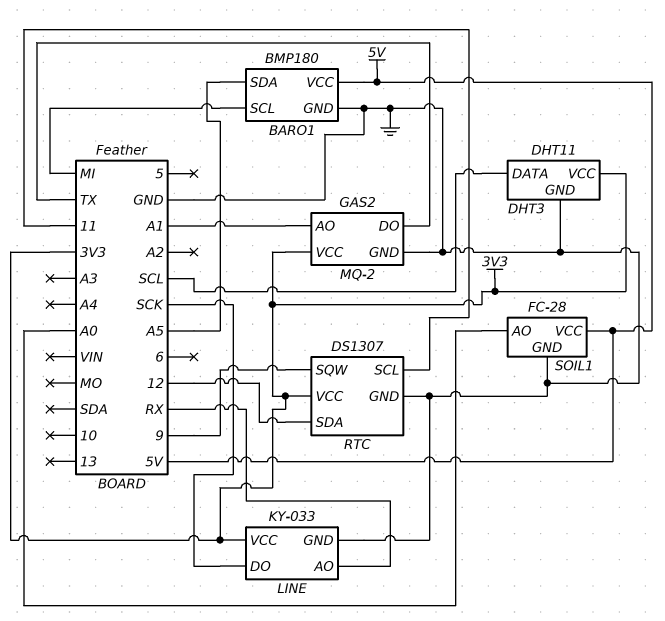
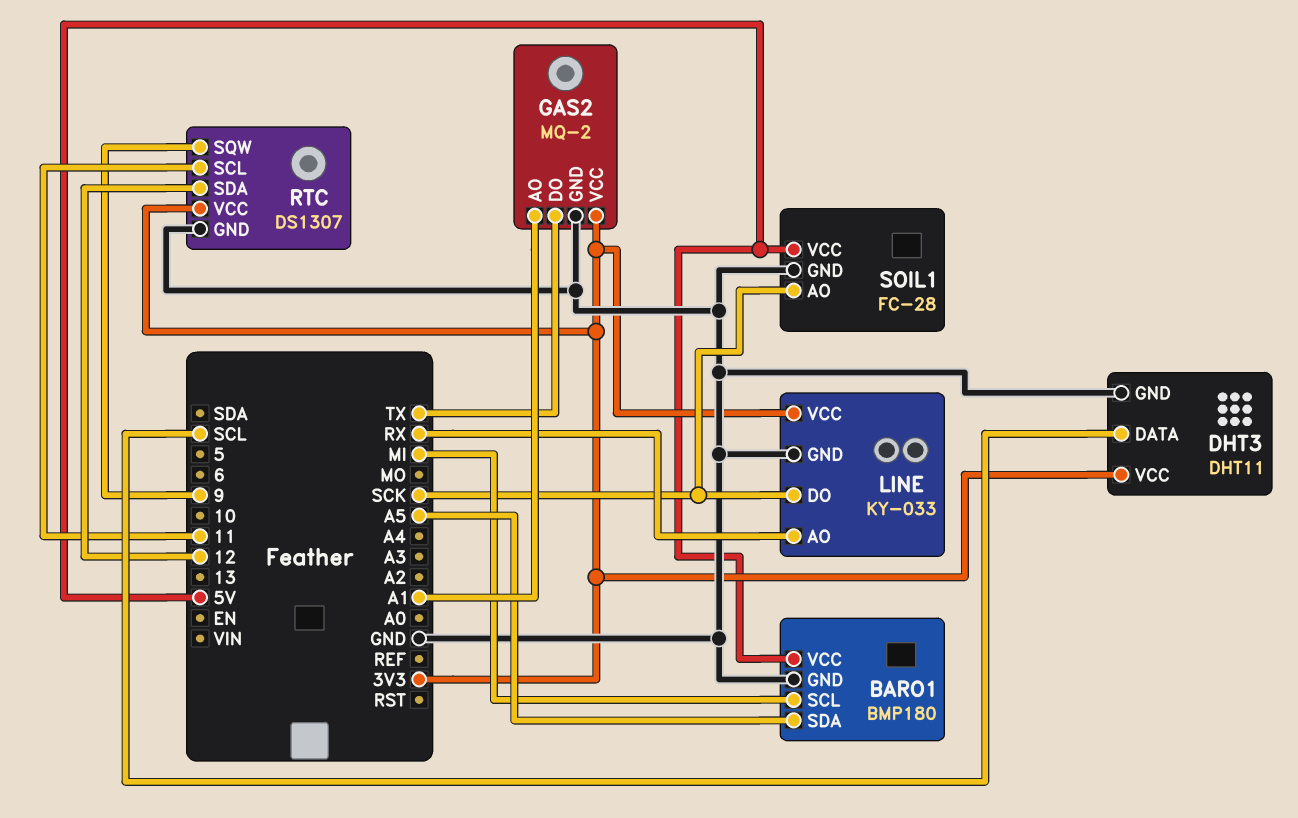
SOIL1 pin AO: A0 -> SCK

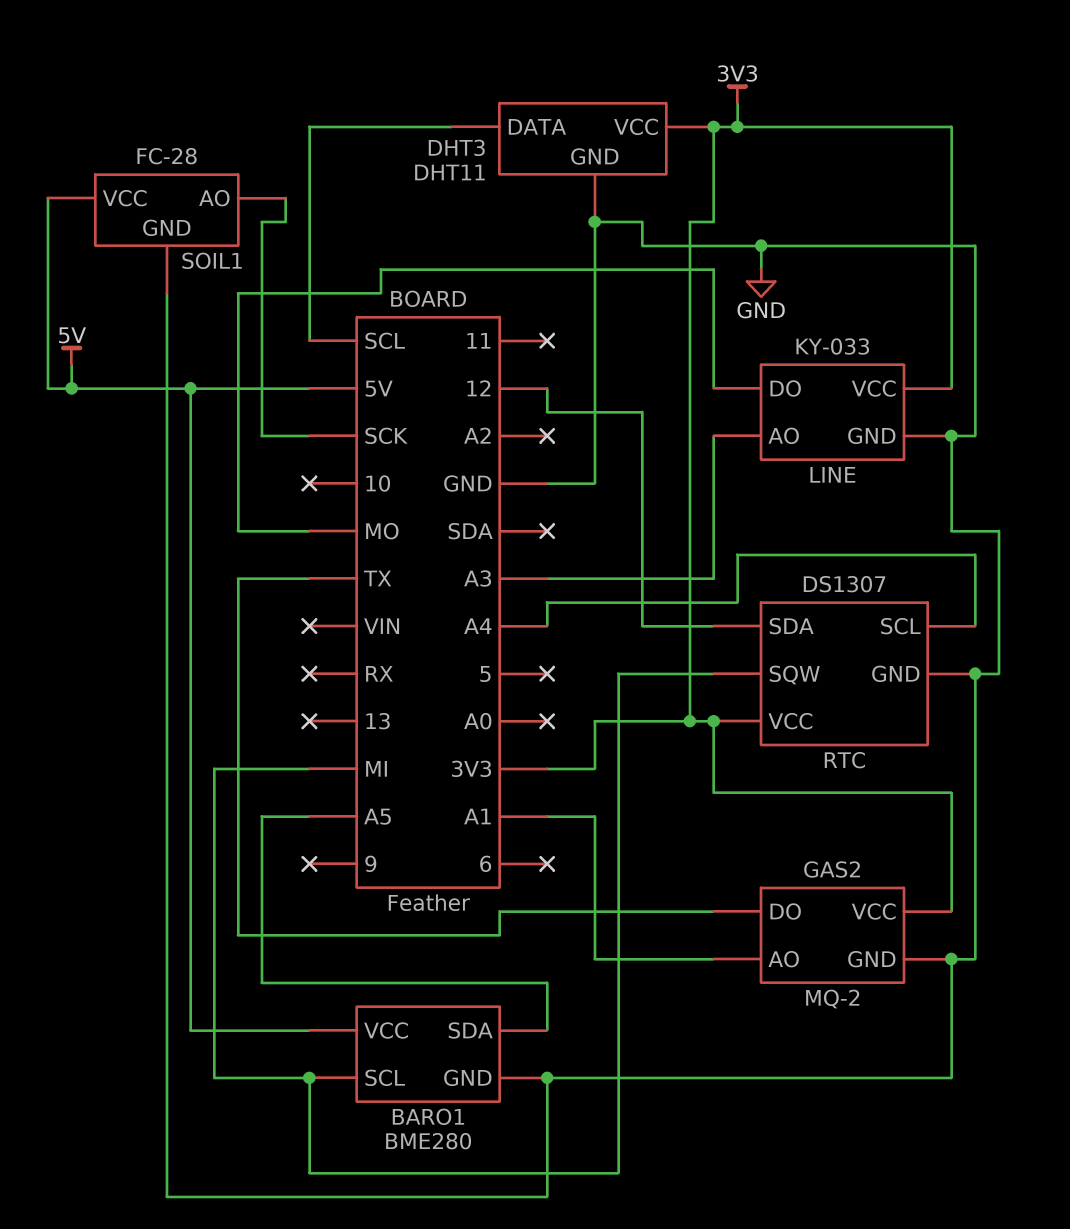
BARO1: BMP180 -> BME280
LINE pin AO: RX -> A3
LINE pin DO: SCK -> MO
RTC pin SCL: 11 -> A4
RTC pin SQW: 9 -> MI

